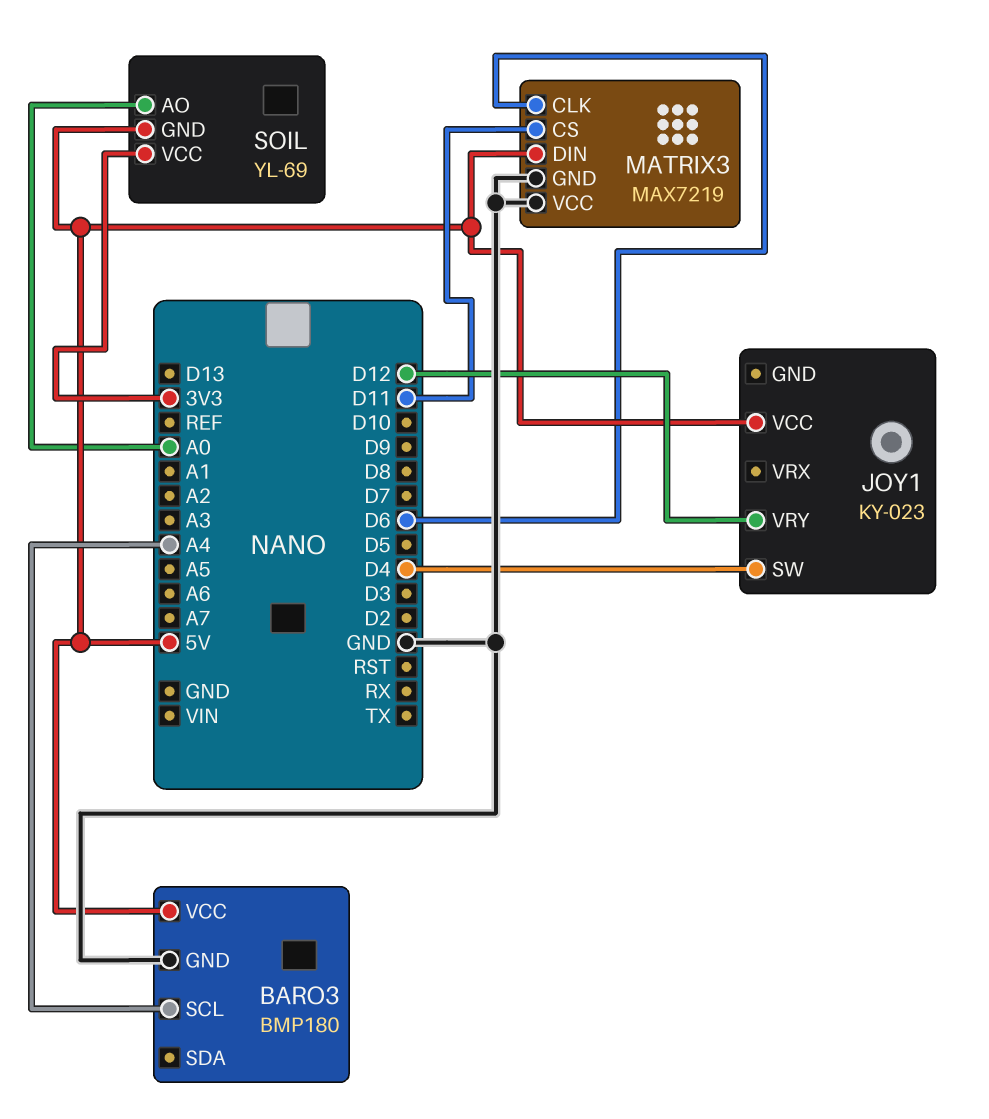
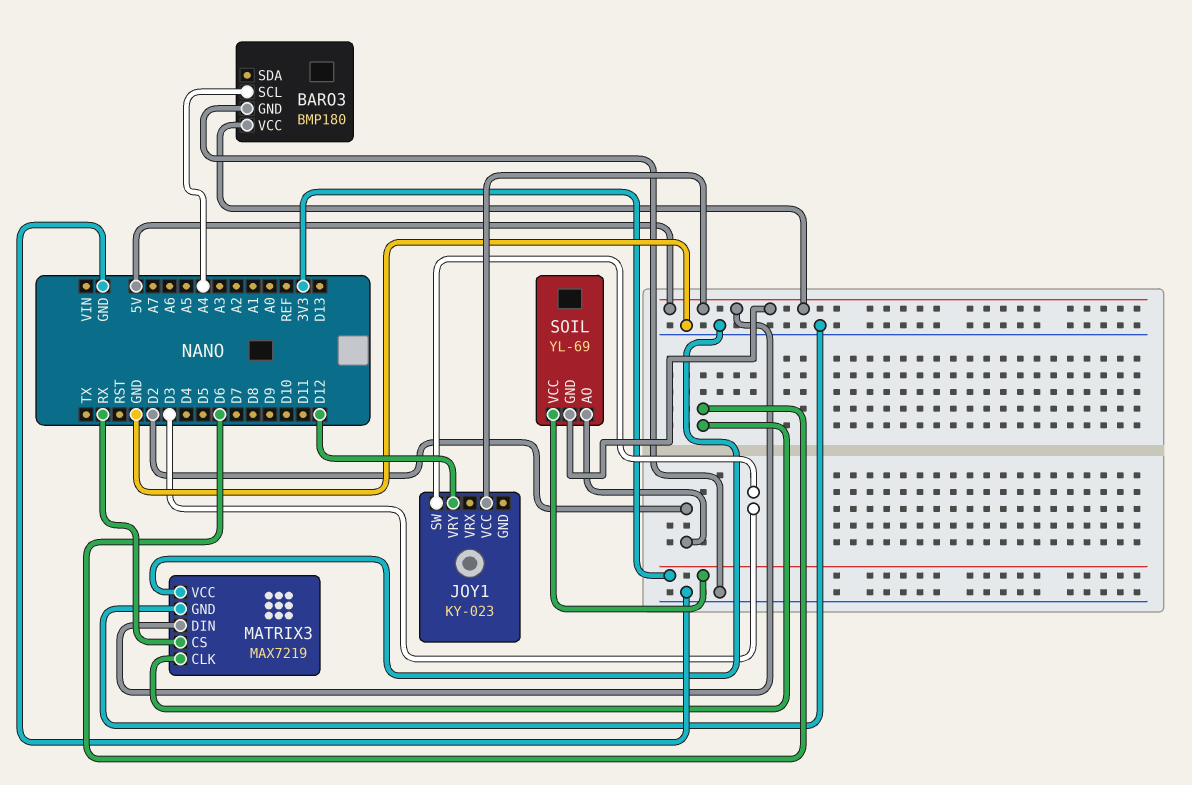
JOY1 pin SW: D4 -> D3
MATRIX3 pin CS: D11 -> RX
SOIL pin AO: A0 -> D2

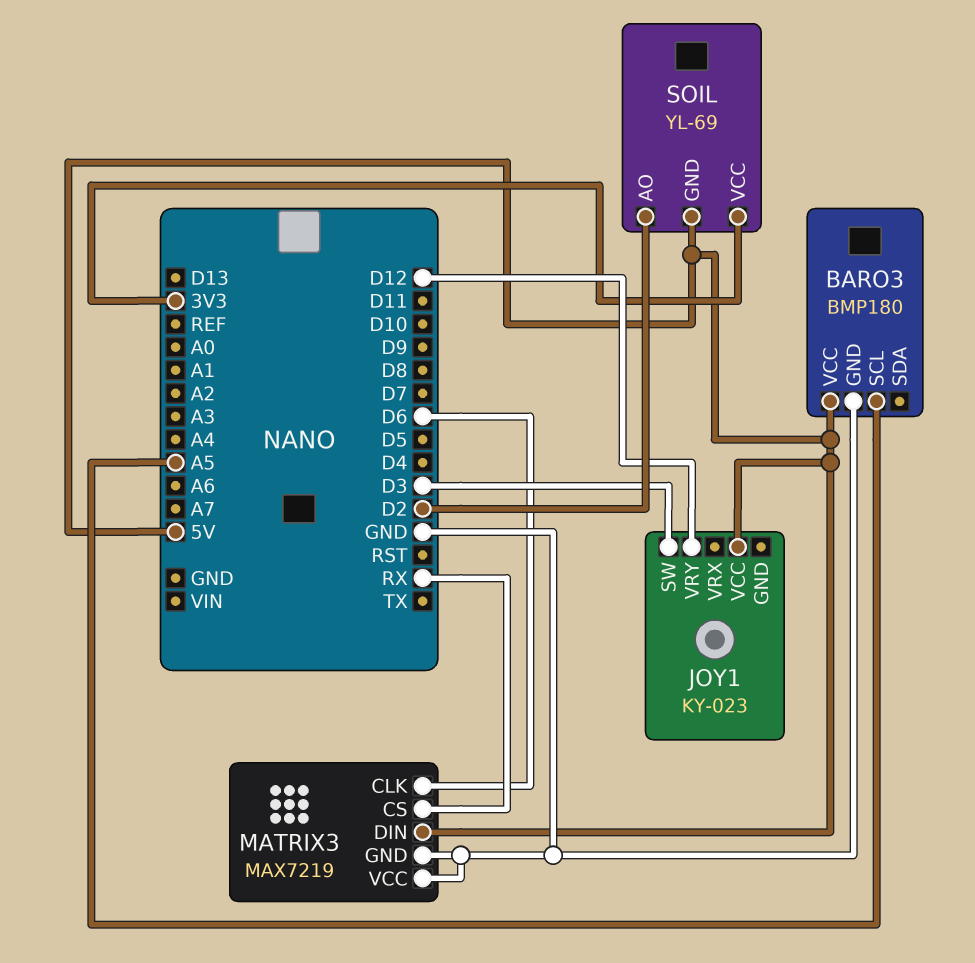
BARO3 pin SCL: A4 -> A5

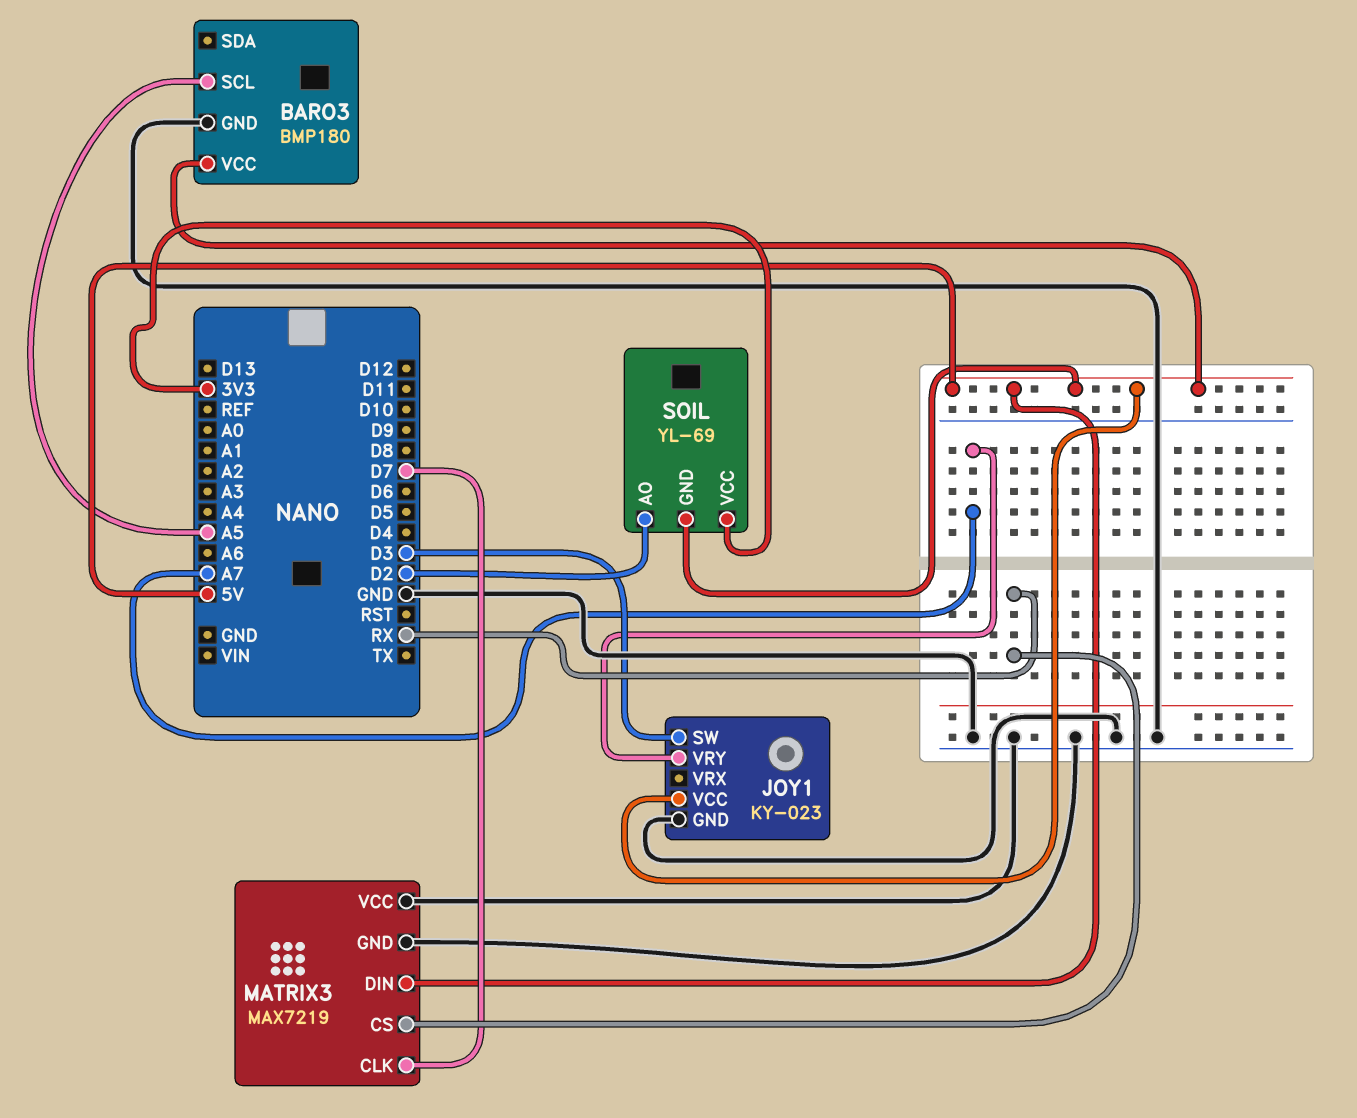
JOY1 pin GND: none -> GND
JOY1 pin VRY: D12 -> A7
MATRIX3 pin CLK: D6 -> D7

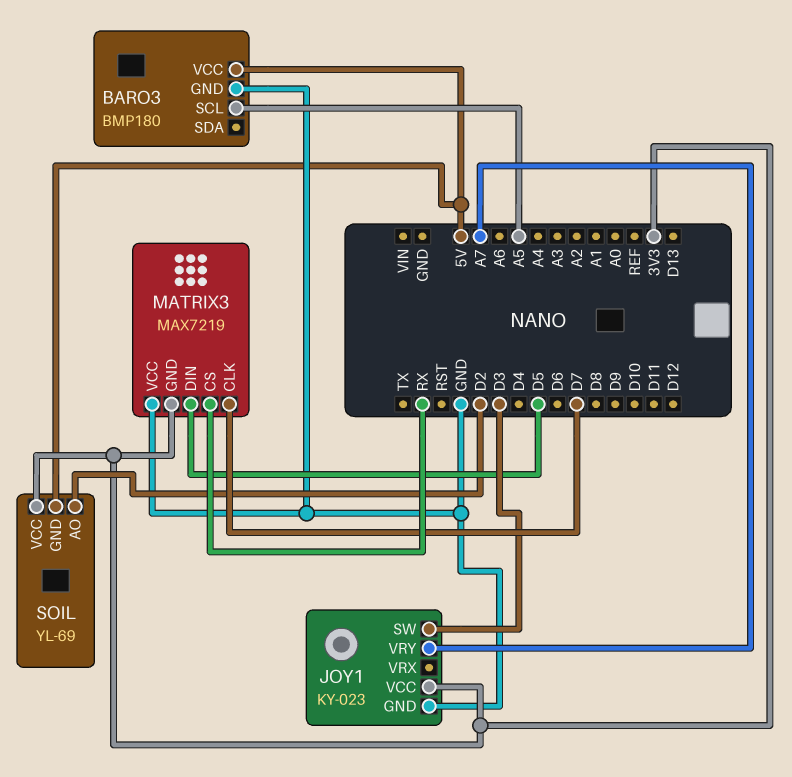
JOY1 pin VCC: 5V -> 3V3
MATRIX3 pin DIN: 5V -> D5
MATRIX3 pin GND: GND -> 3V3

